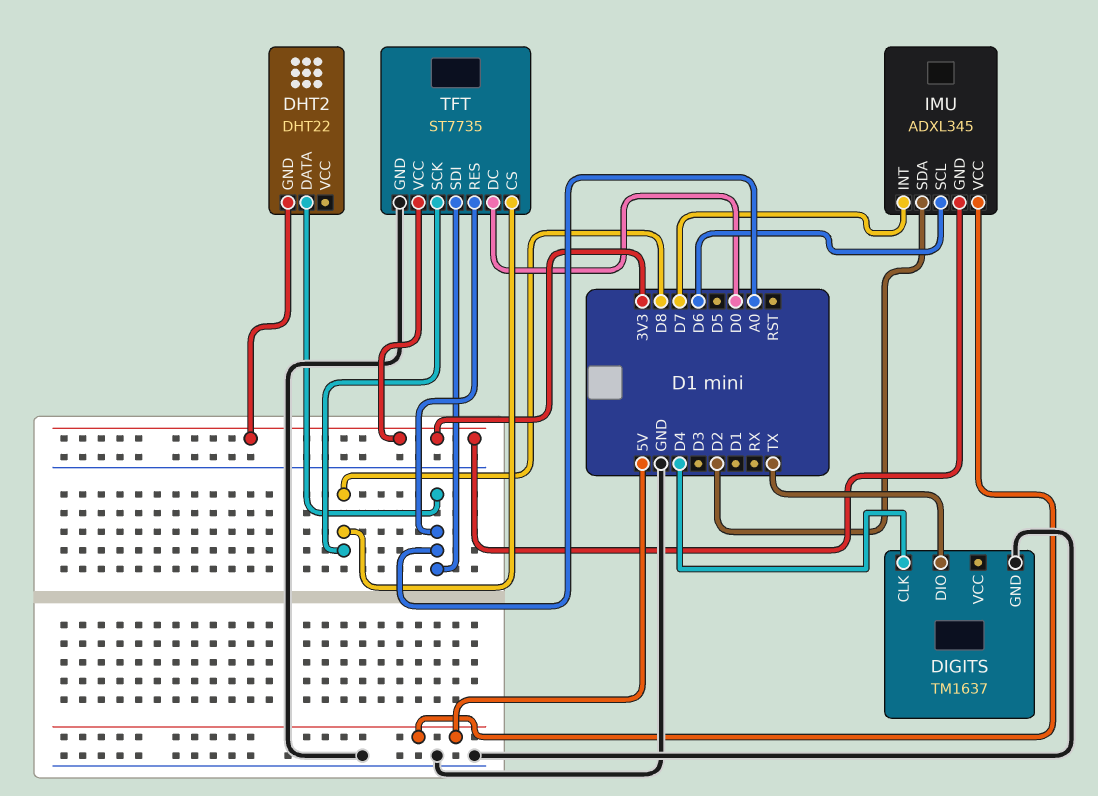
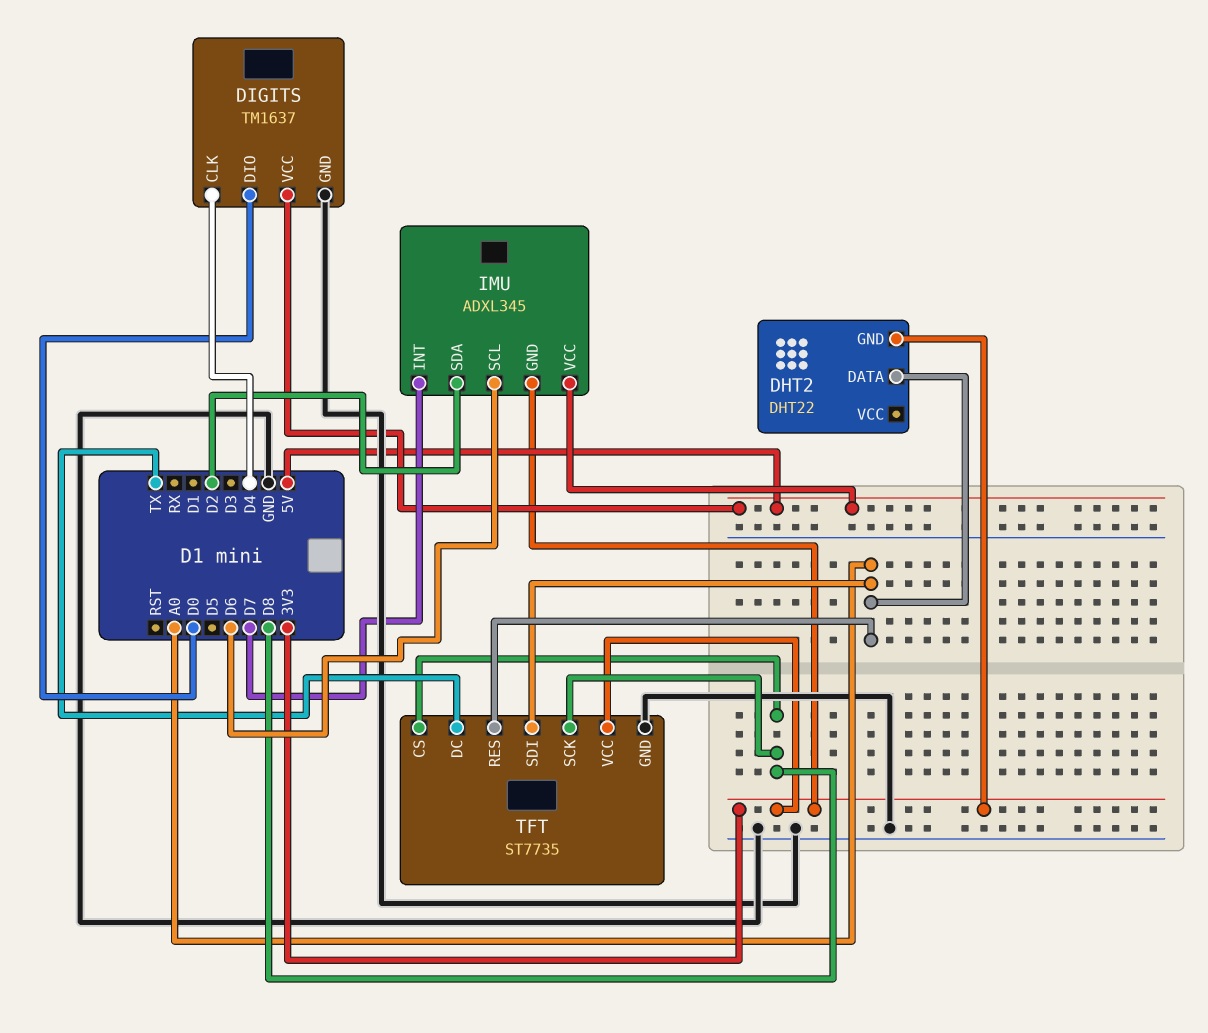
DIGITS pin DIO: TX -> D0
DIGITS pin VCC: none -> 5V
TFT pin DC: D0 -> TX

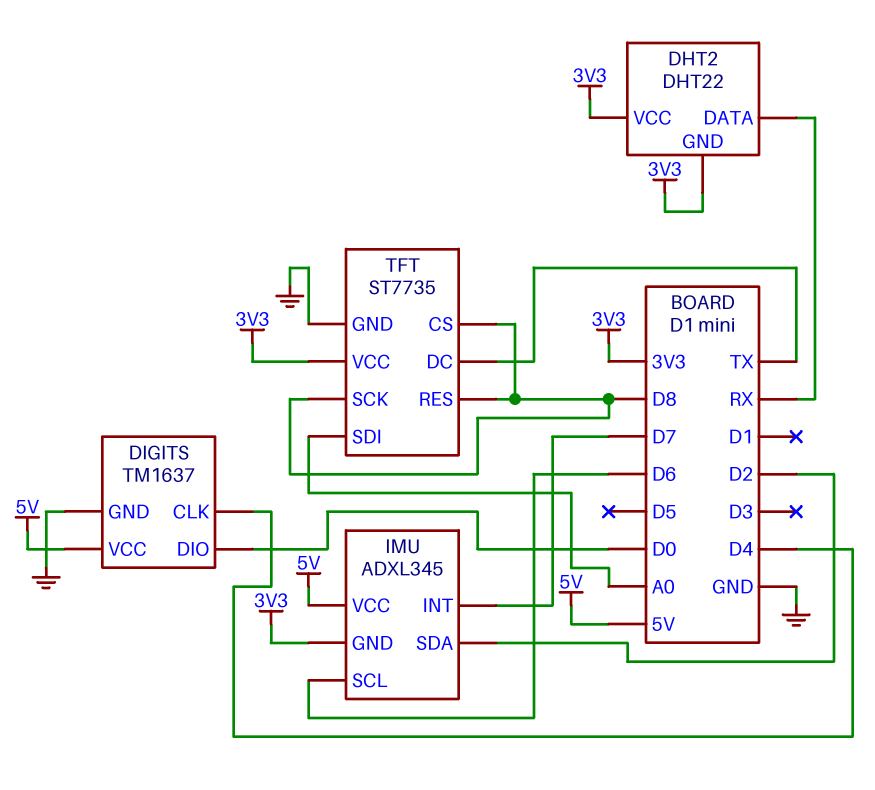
DHT2 pin DATA: A0 -> RX
DHT2 pin VCC: none -> 3V3
TFT pin RES: A0 -> D8

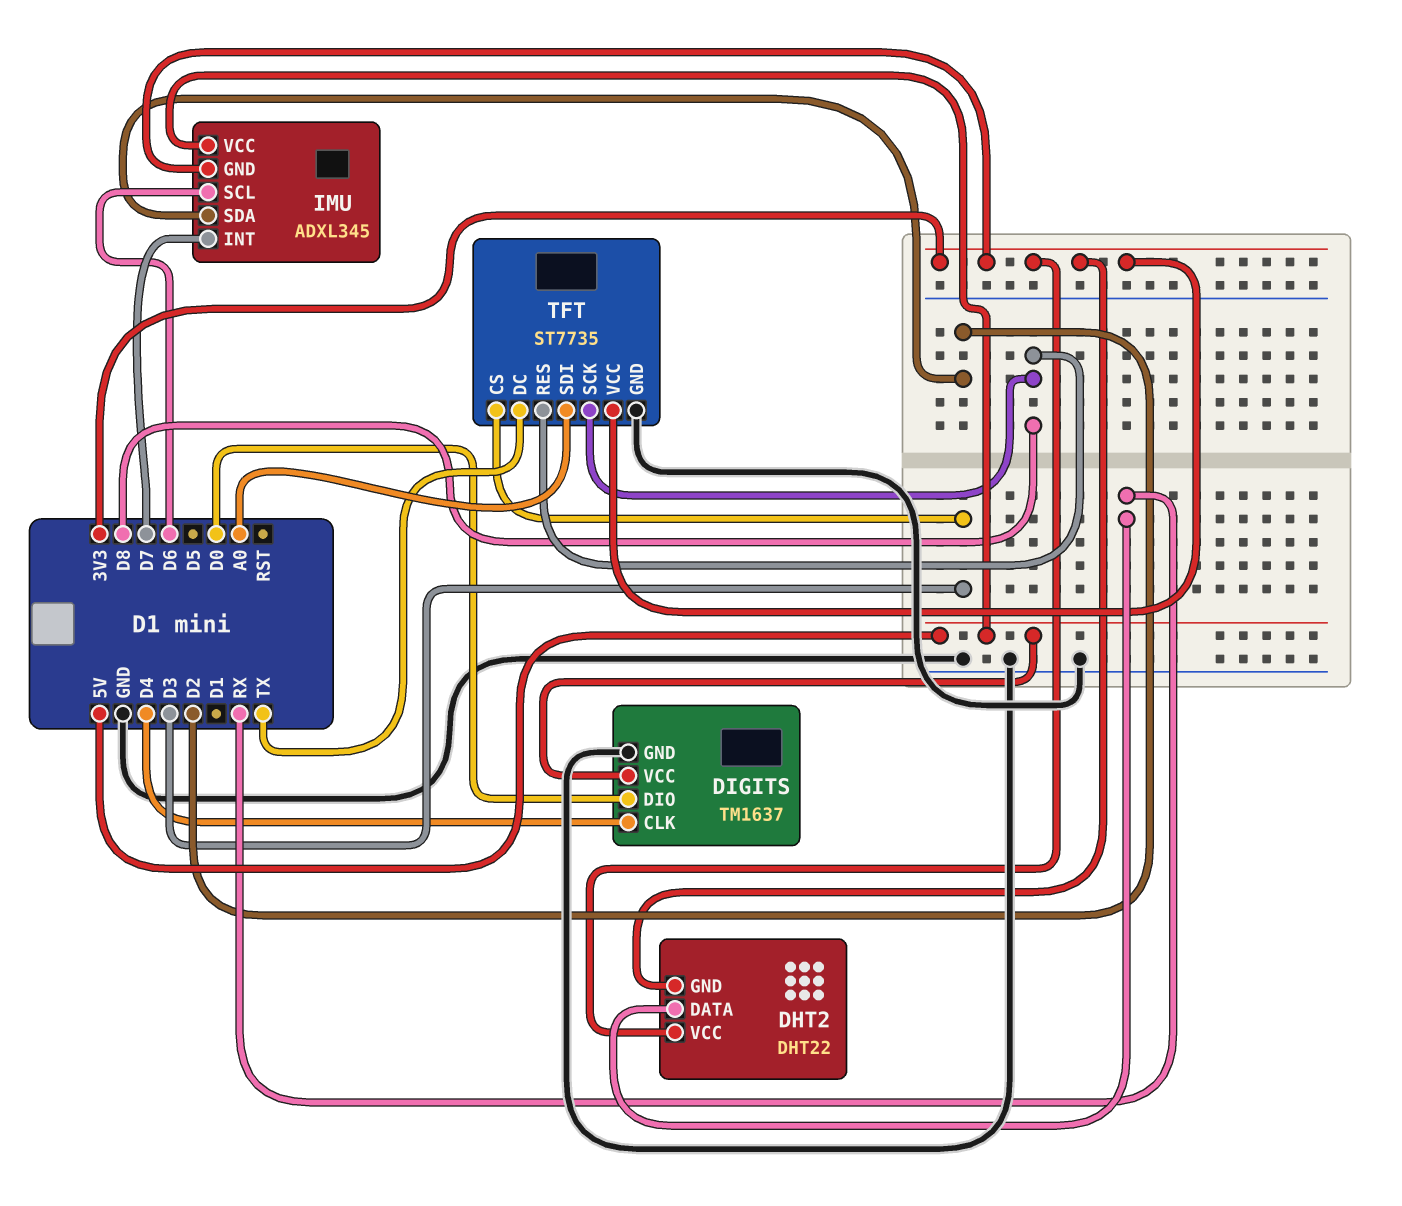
TFT pin CS: D8 -> D3

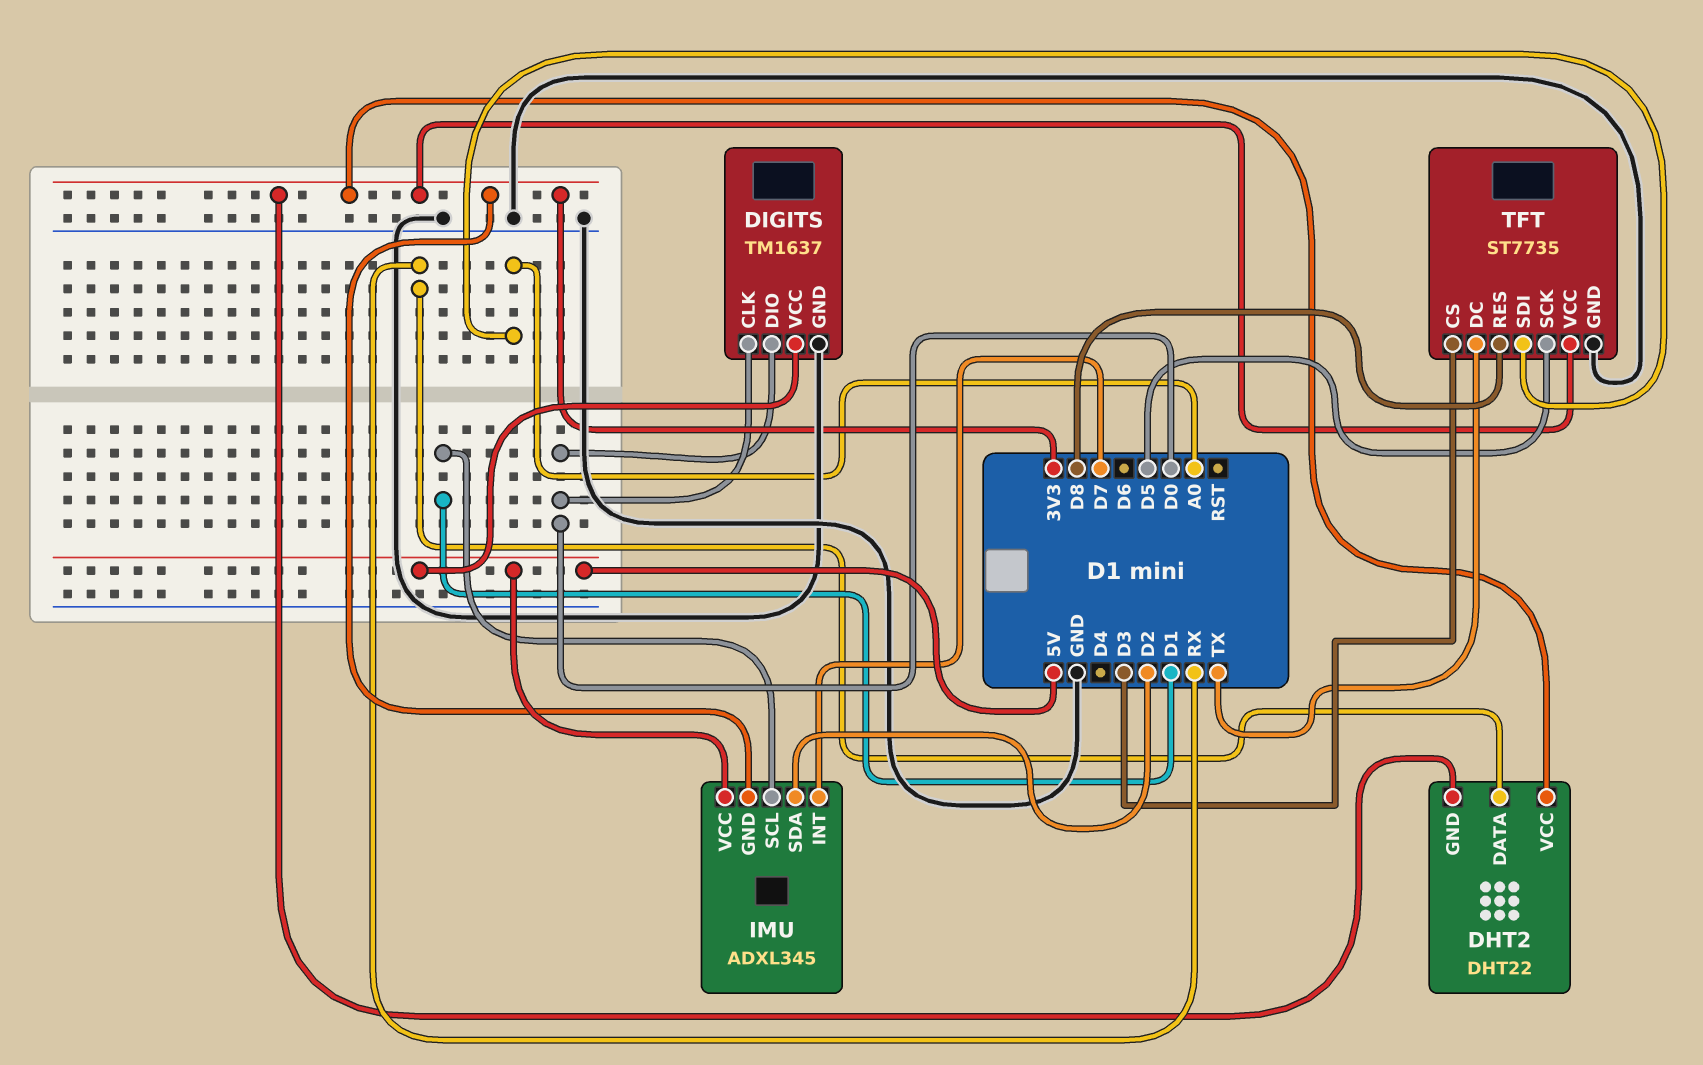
DIGITS pin CLK: D4 -> D0
IMU pin SCL: D6 -> D1
TFT pin SCK: D8 -> D5

